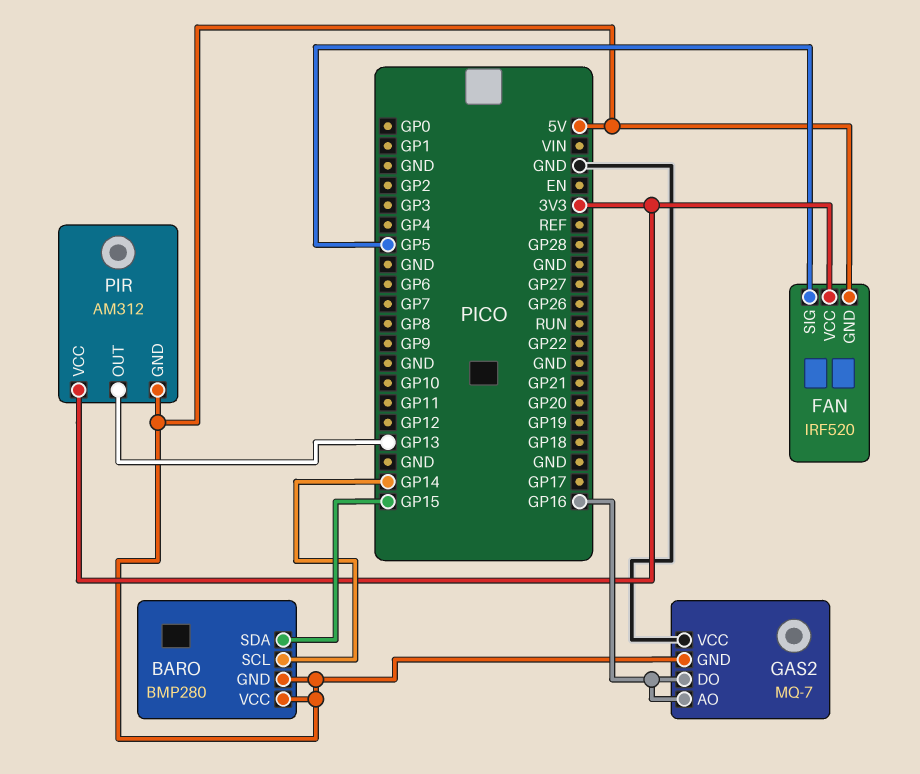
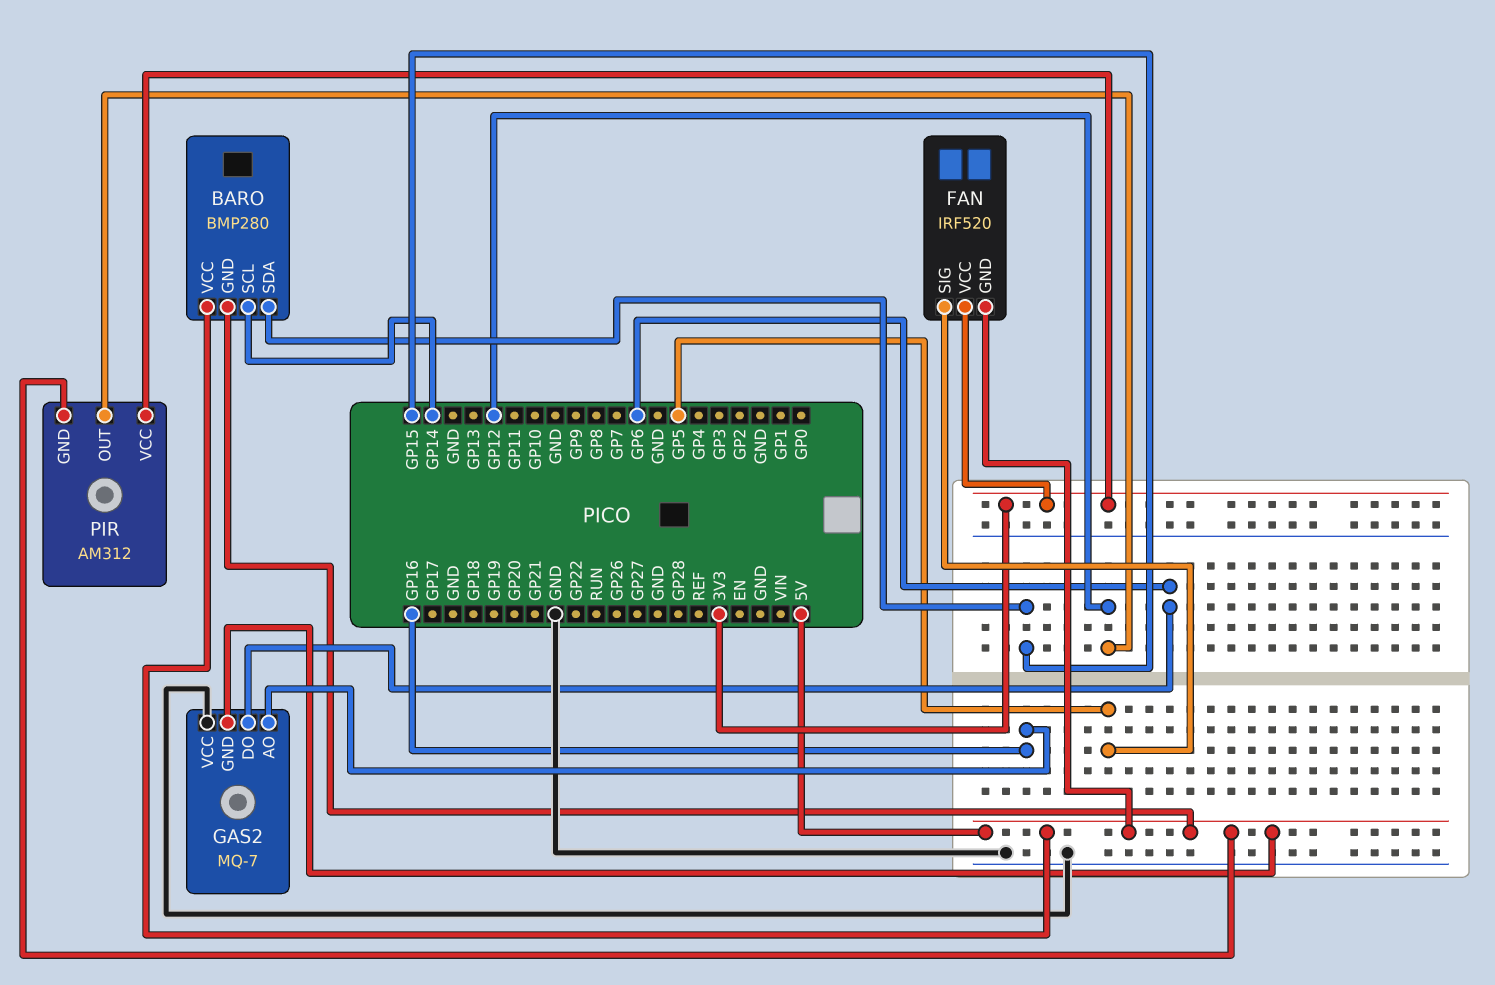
GAS2 pin DO: GP16 -> GP6
PIR pin OUT: GP13 -> GP12

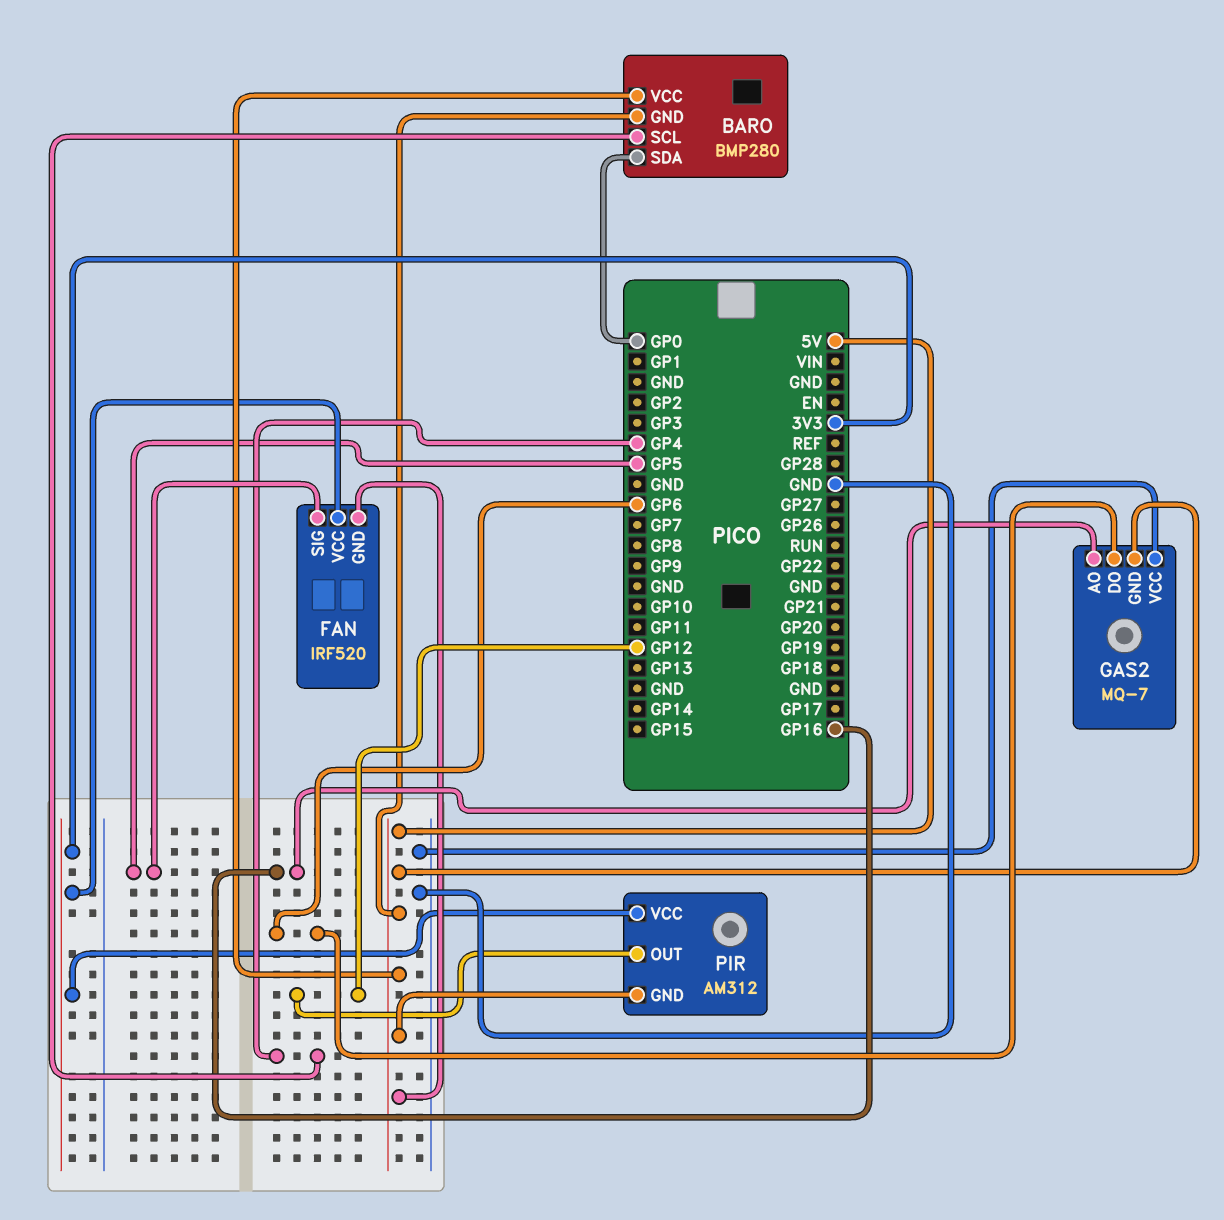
BARO pin SCL: GP14 -> GP4
BARO pin SDA: GP15 -> GP0

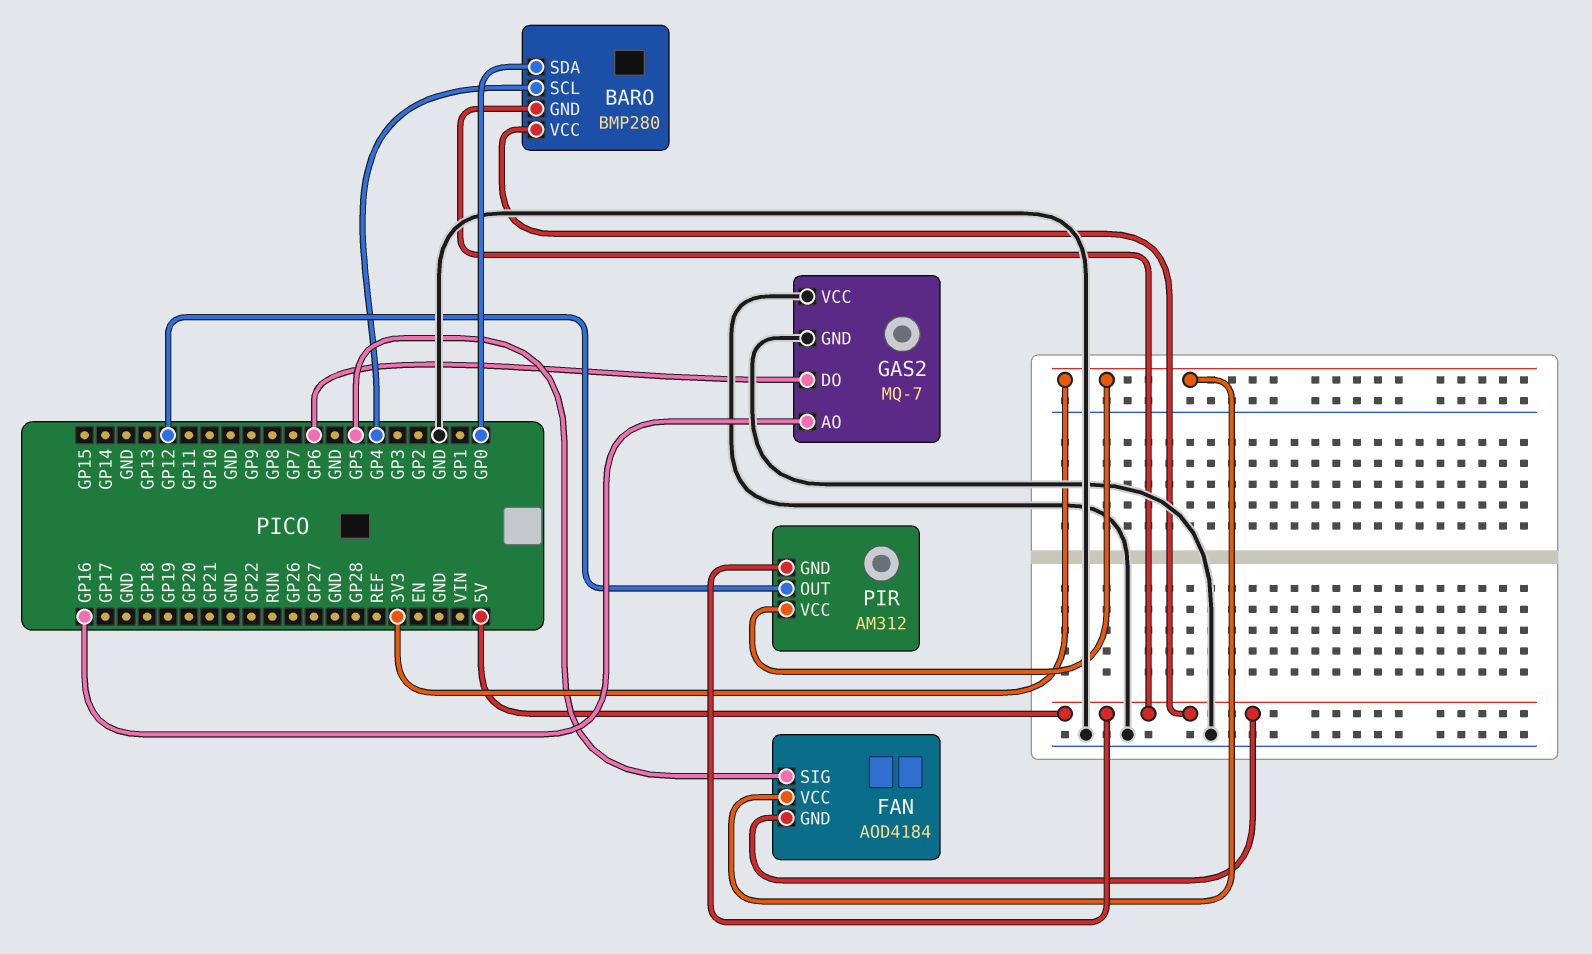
FAN: IRF520 -> AOD4184
GAS2 pin GND: 5V -> GND

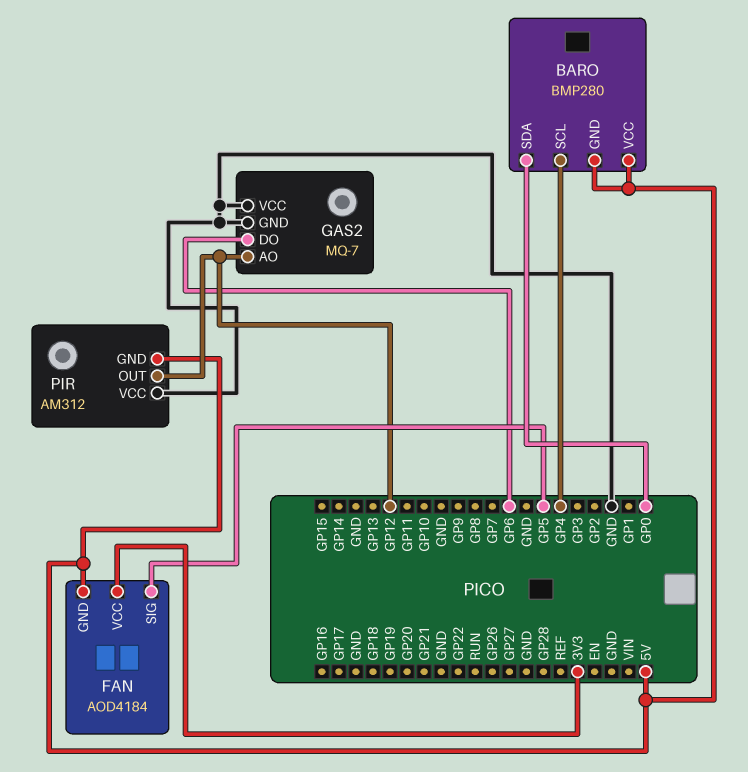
GAS2 pin AO: GP16 -> GP12
PIR pin VCC: 3V3 -> GND

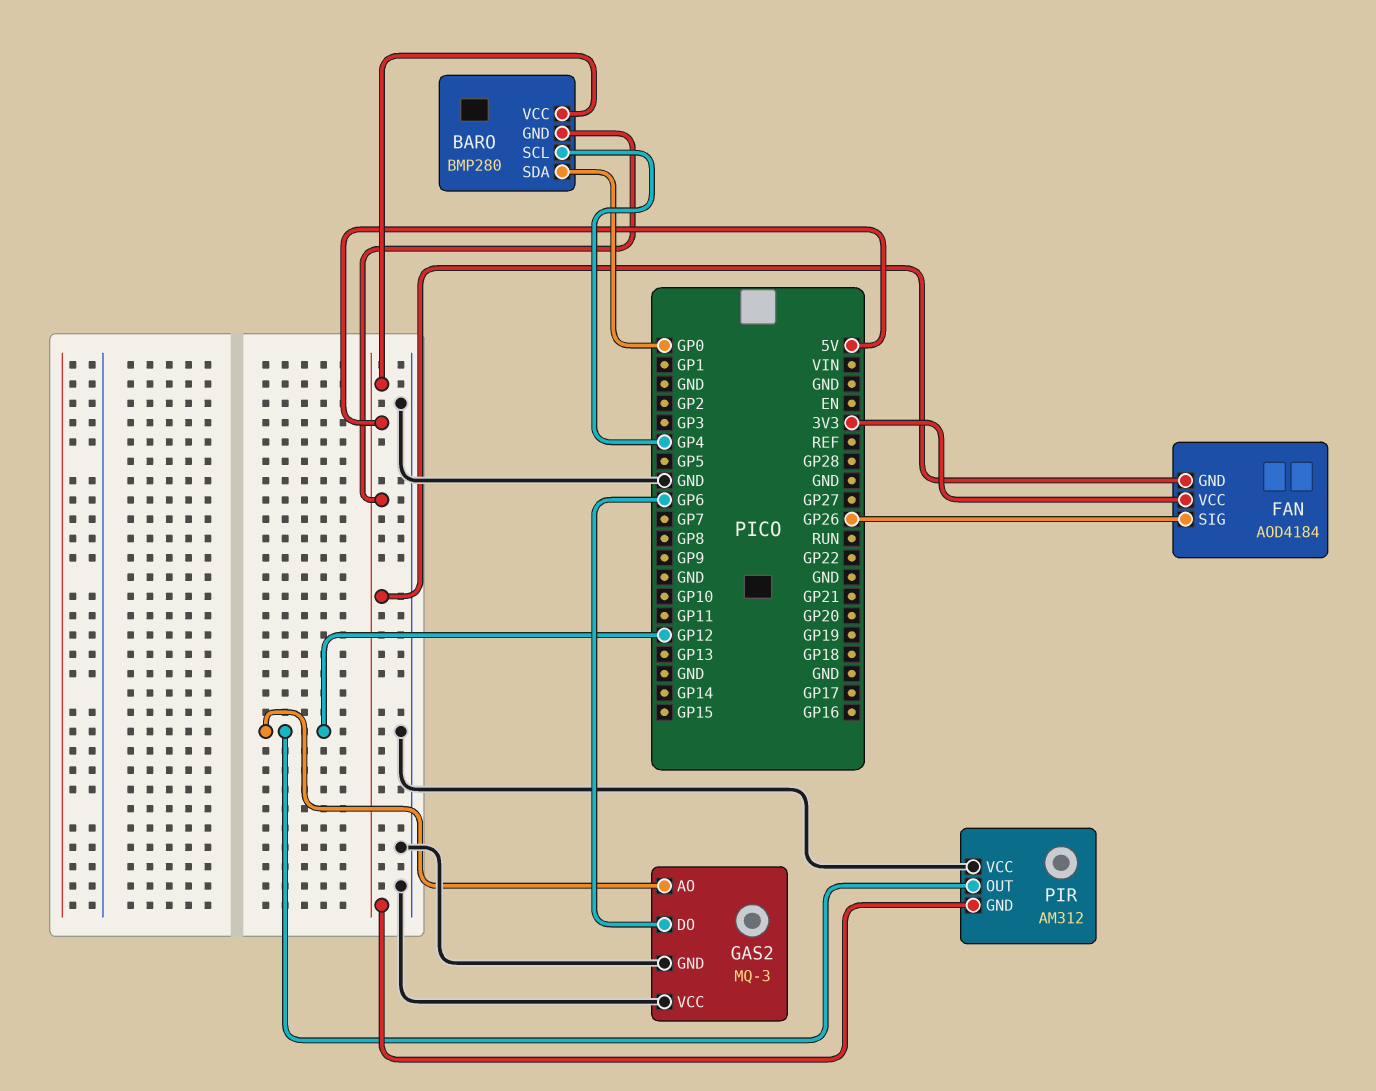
FAN pin SIG: GP5 -> GP26
GAS2: MQ-7 -> MQ-3

